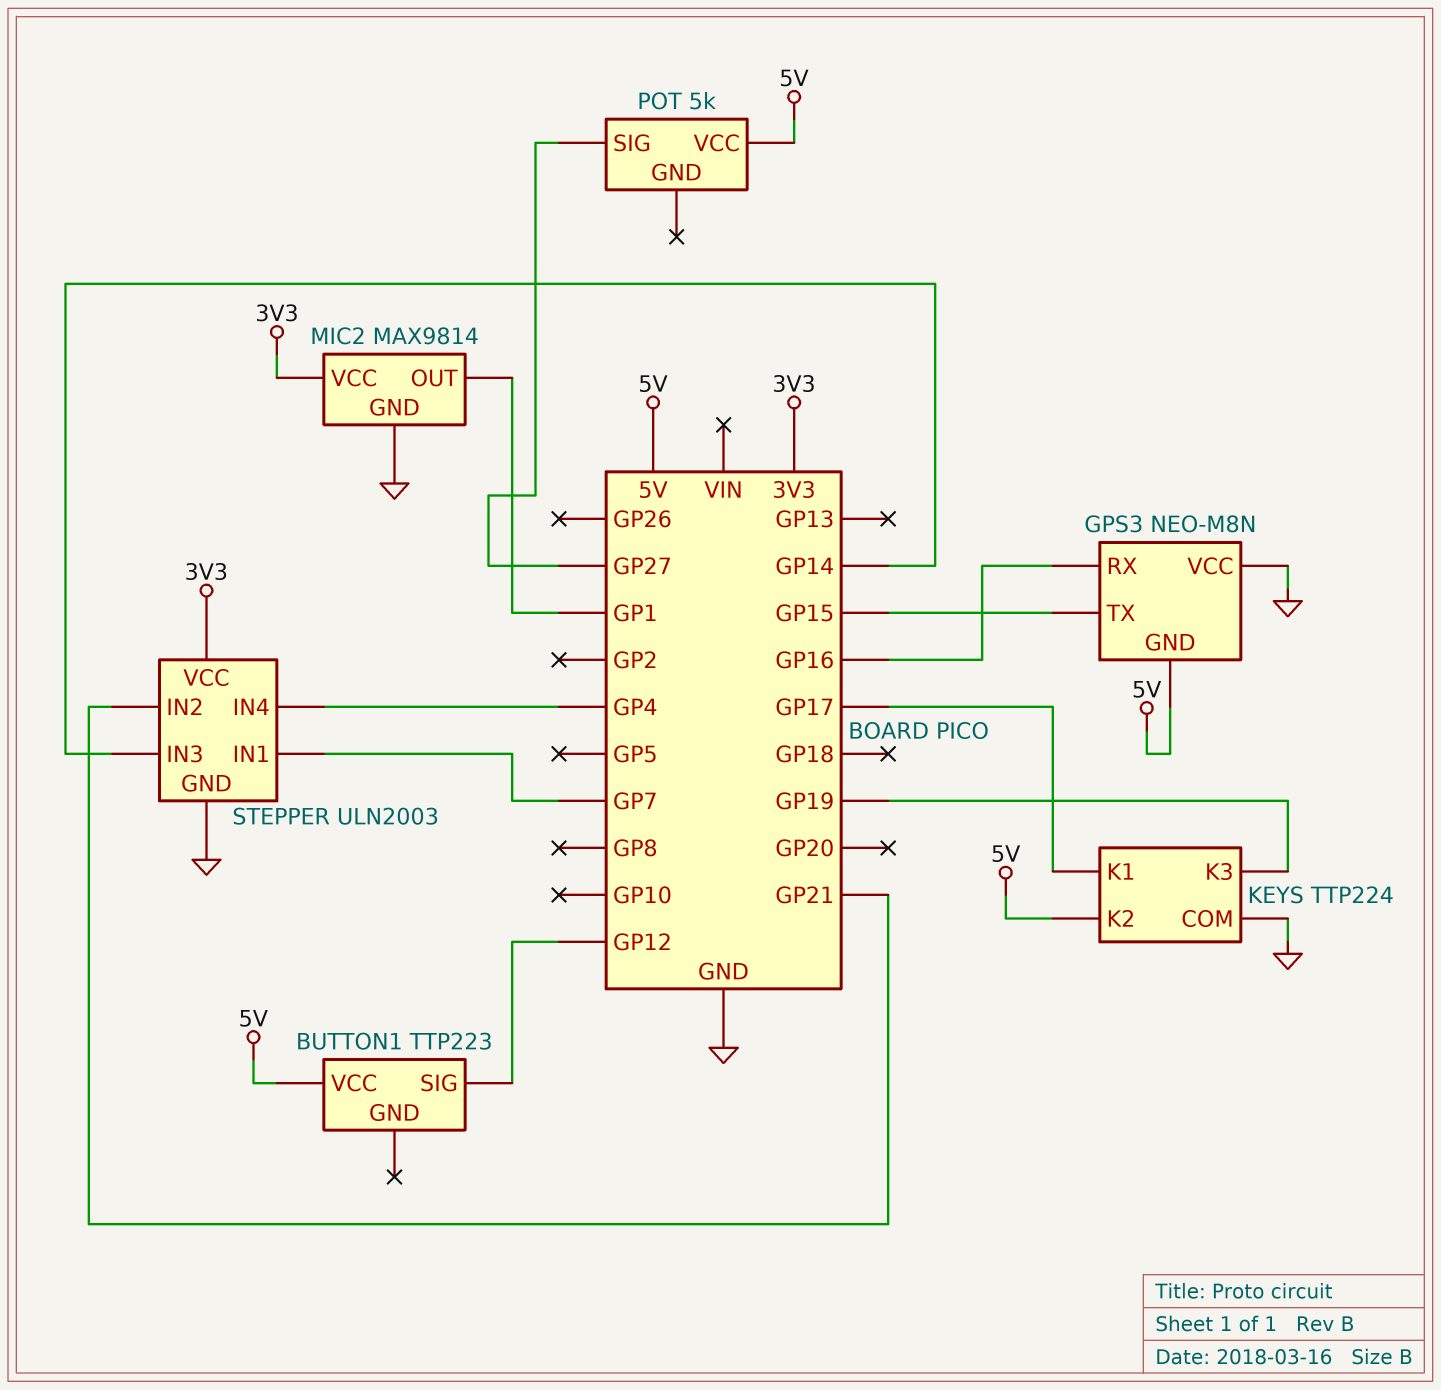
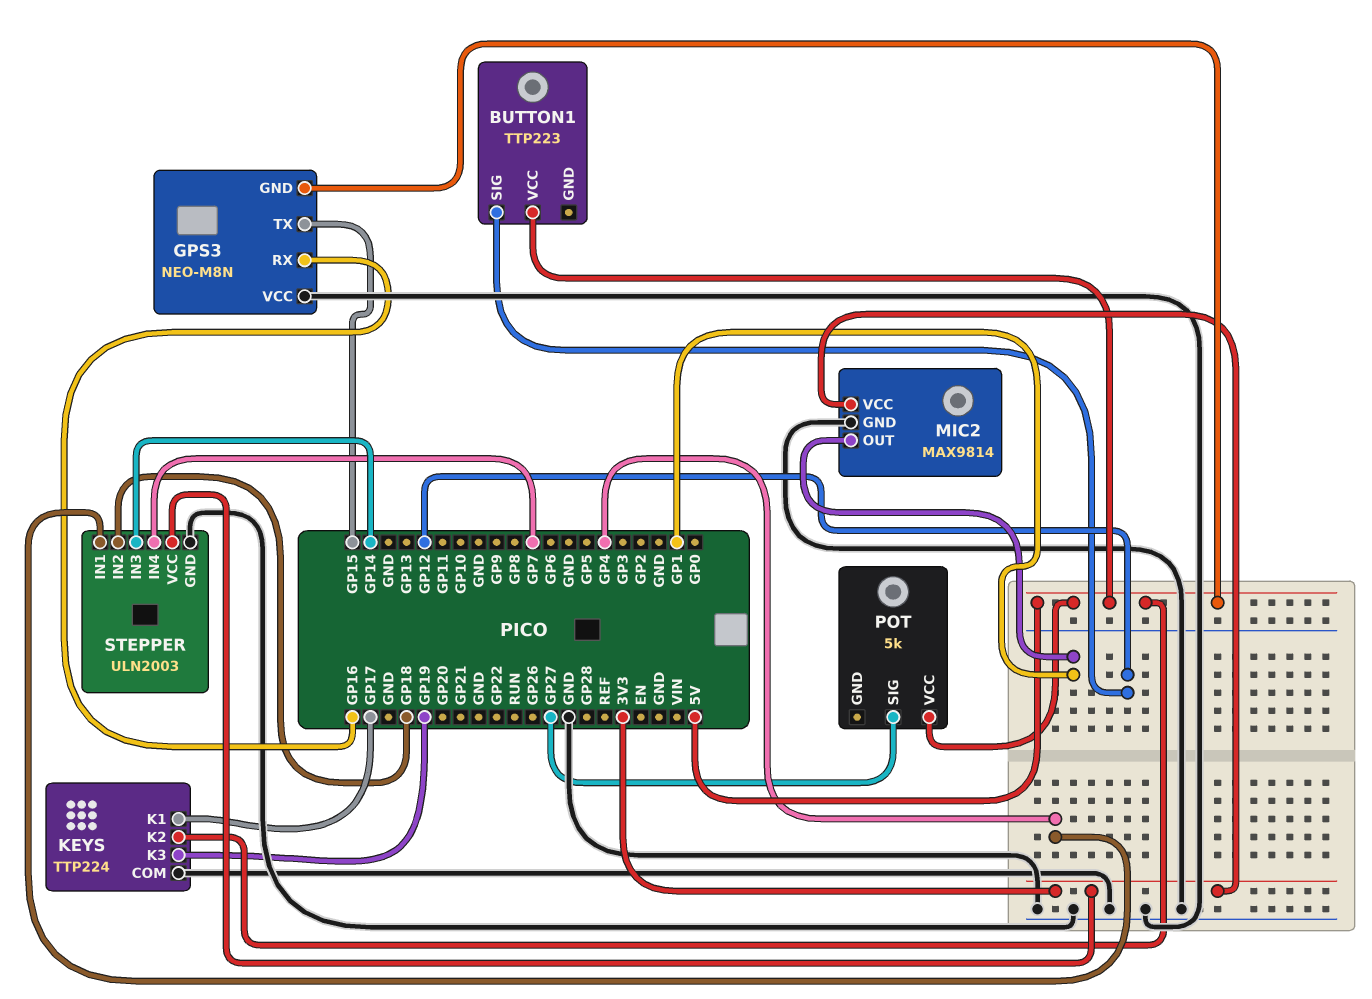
STEPPER pin IN1: GP7 -> GP4
STEPPER pin IN2: GP21 -> GP18
STEPPER pin IN4: GP4 -> GP7

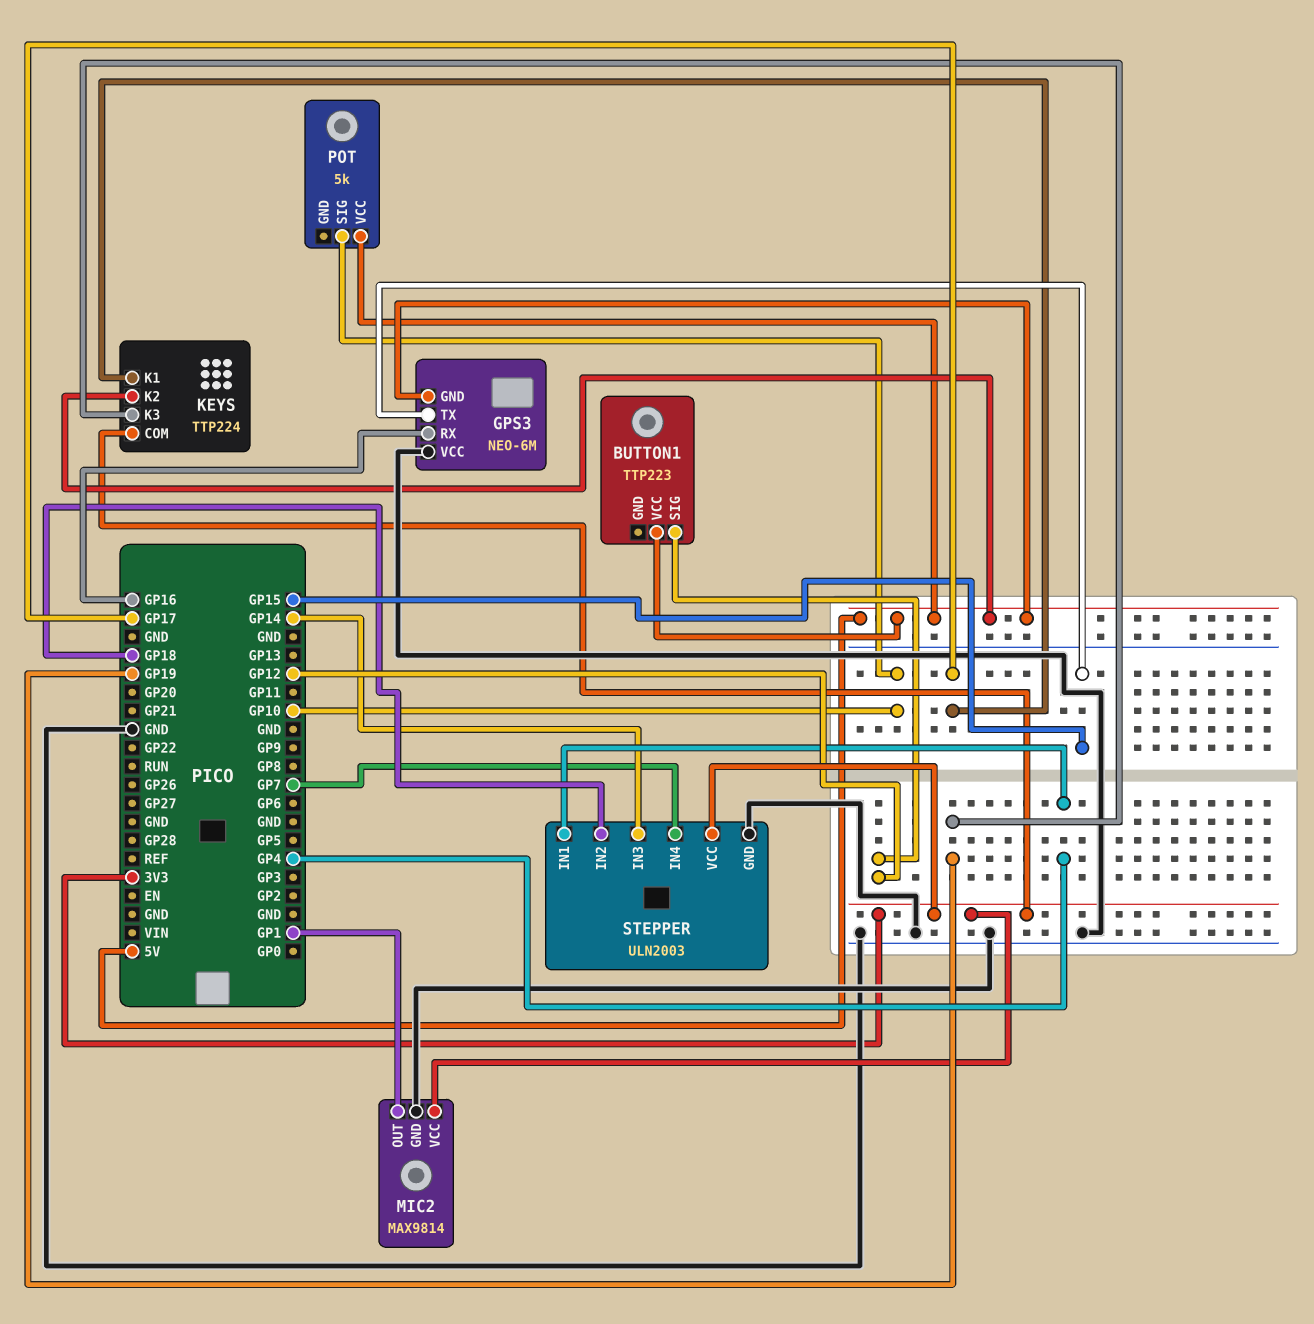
GPS3: NEO-M8N -> NEO-6M
KEYS pin COM: GND -> 3V3
POT pin SIG: GP27 -> GP10

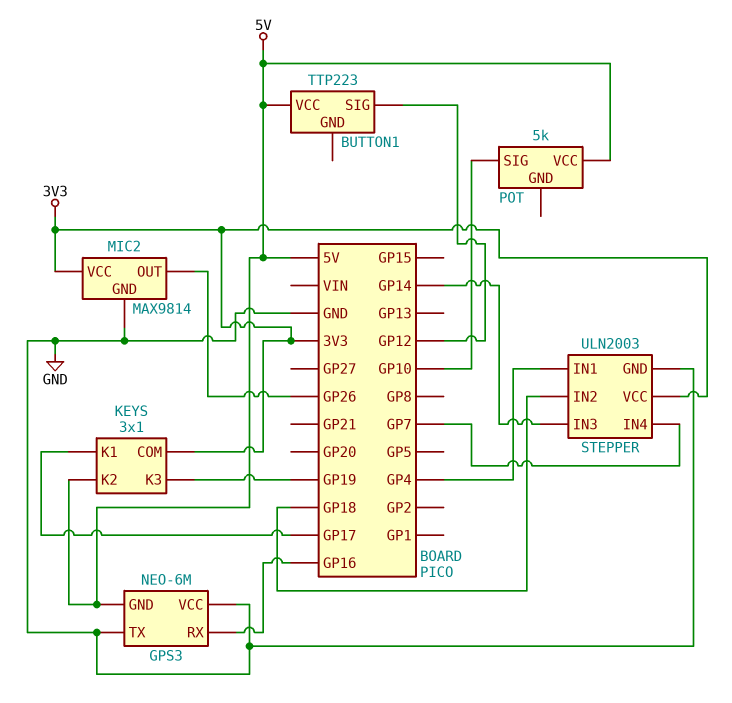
GPS3 pin TX: GP15 -> GND
KEYS: TTP224 -> 3x1
MIC2 pin OUT: GP1 -> GP26

